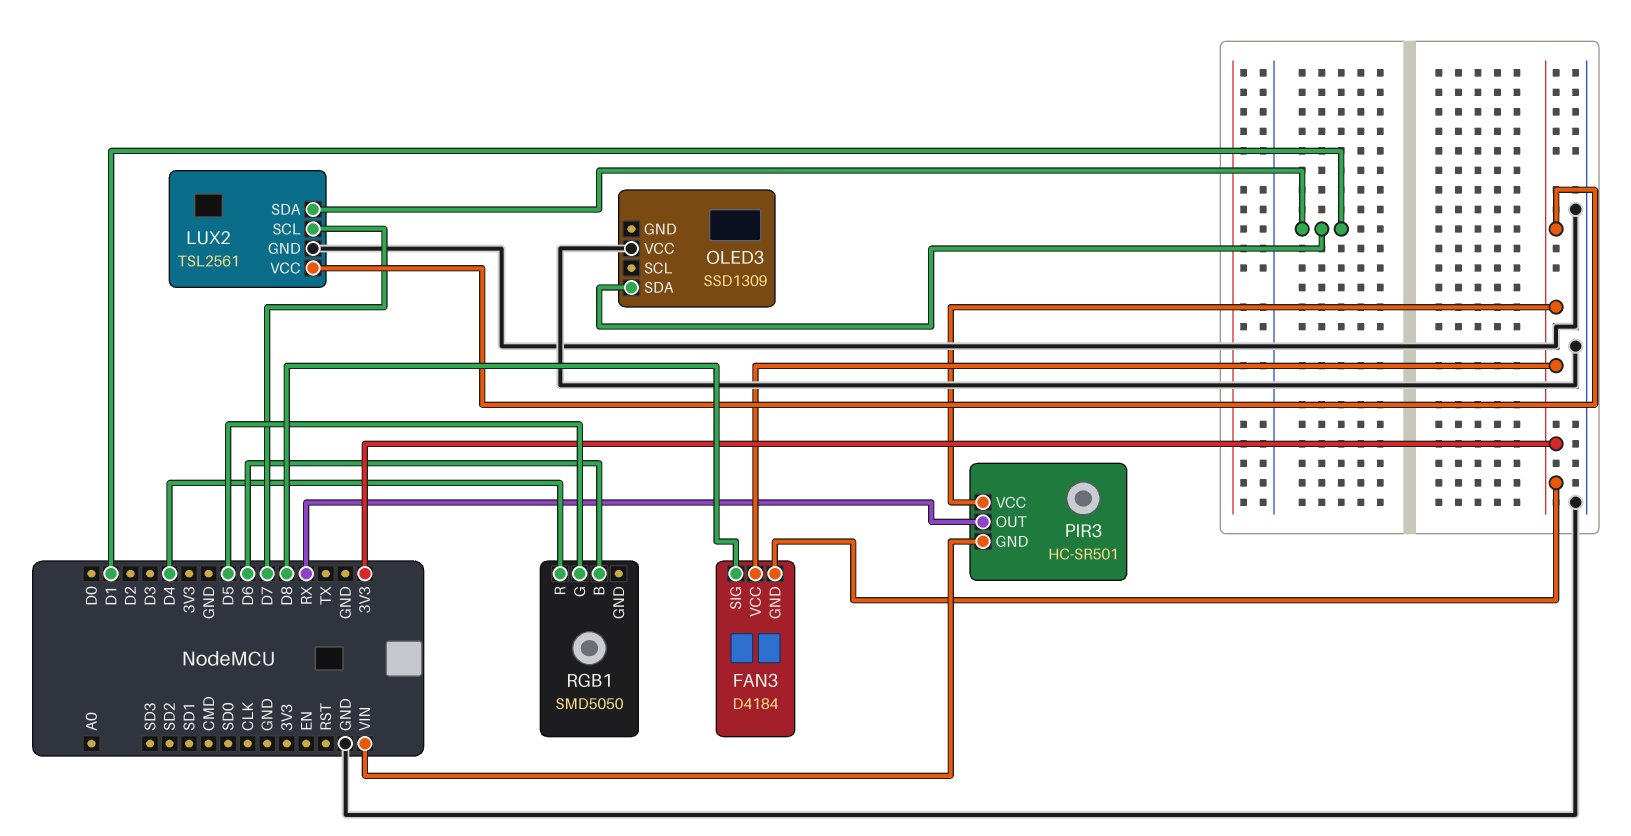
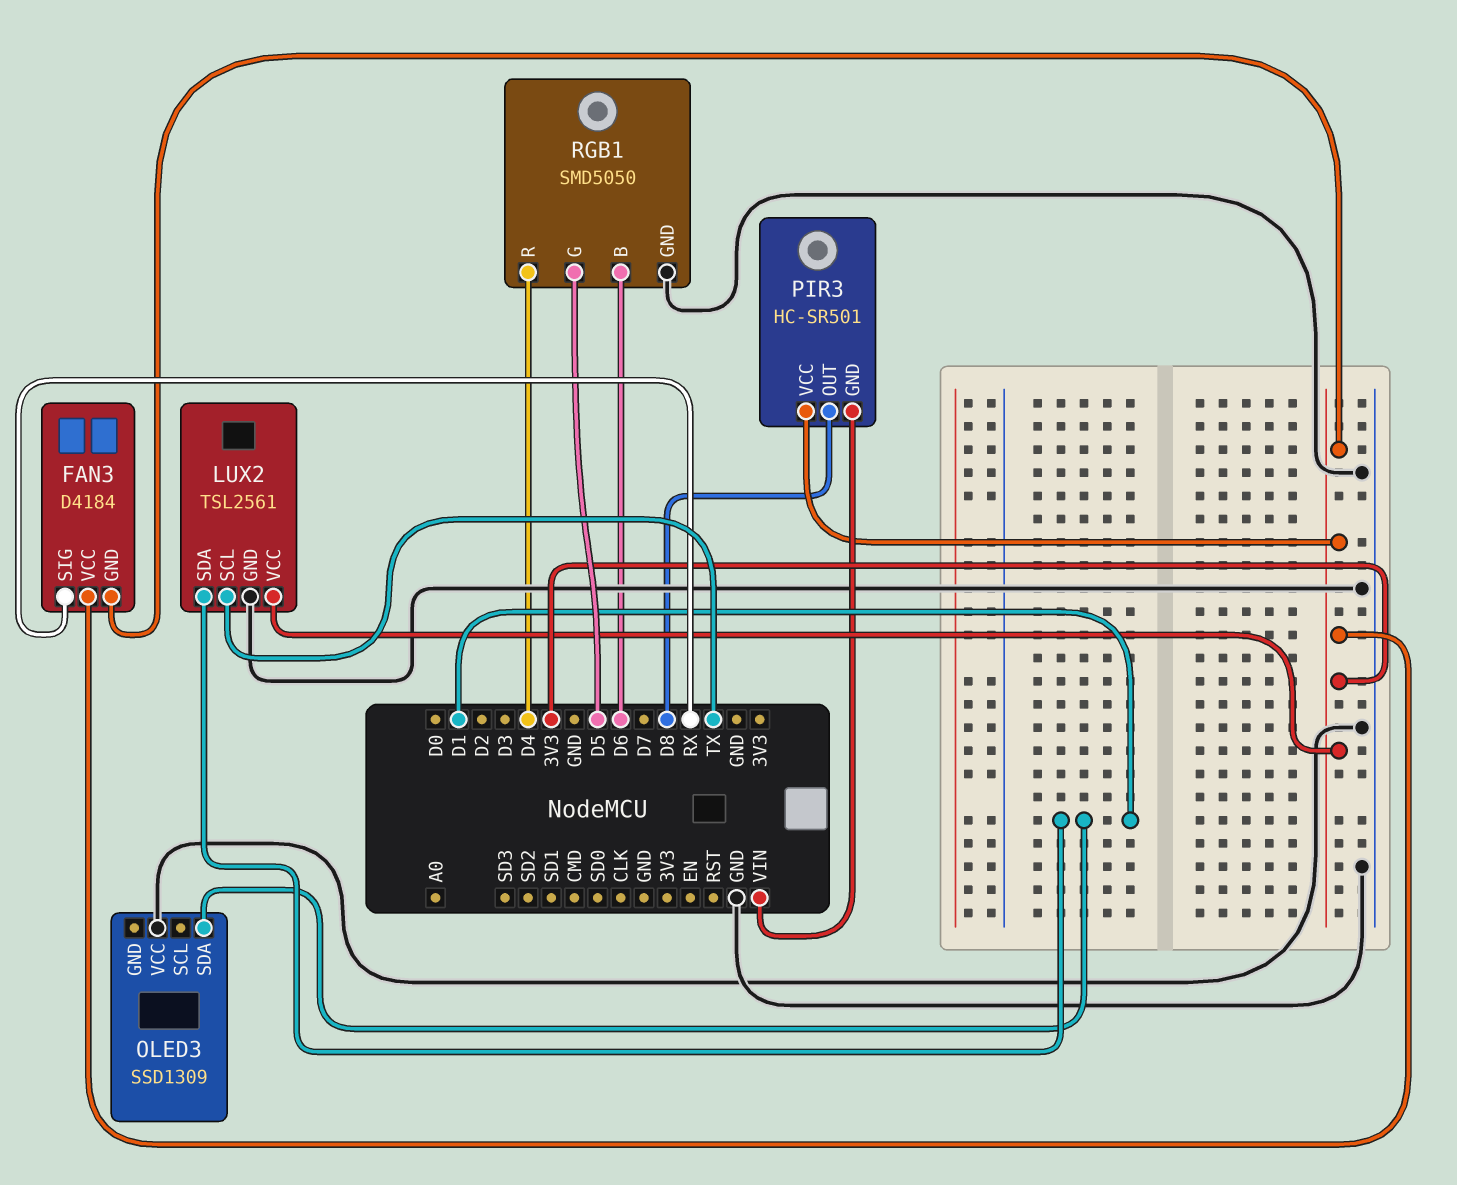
FAN3 pin SIG: D8 -> RX
LUX2 pin SCL: D7 -> TX
PIR3 pin OUT: RX -> D8
RGB1 pin GND: none -> GND

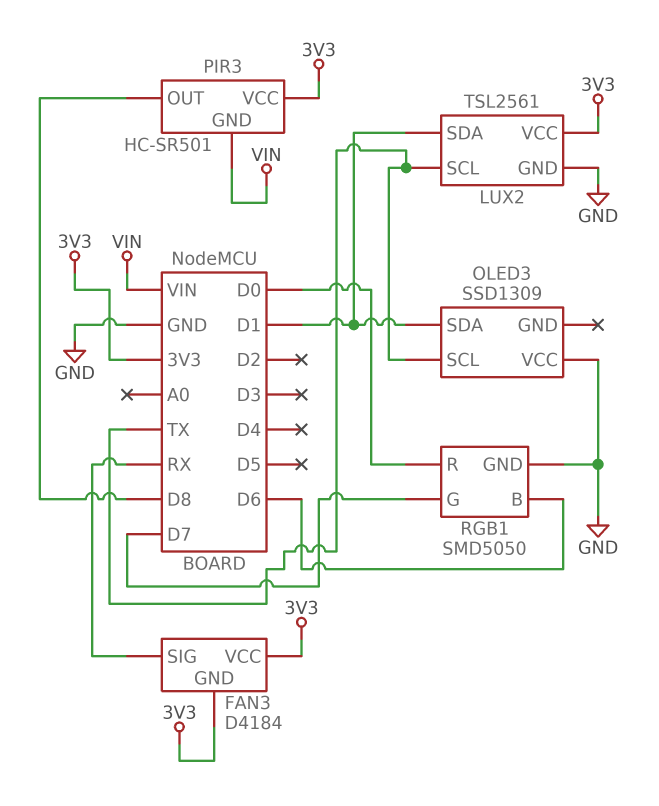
OLED3 pin SCL: none -> TX
RGB1 pin G: D5 -> D7
RGB1 pin R: D4 -> D0

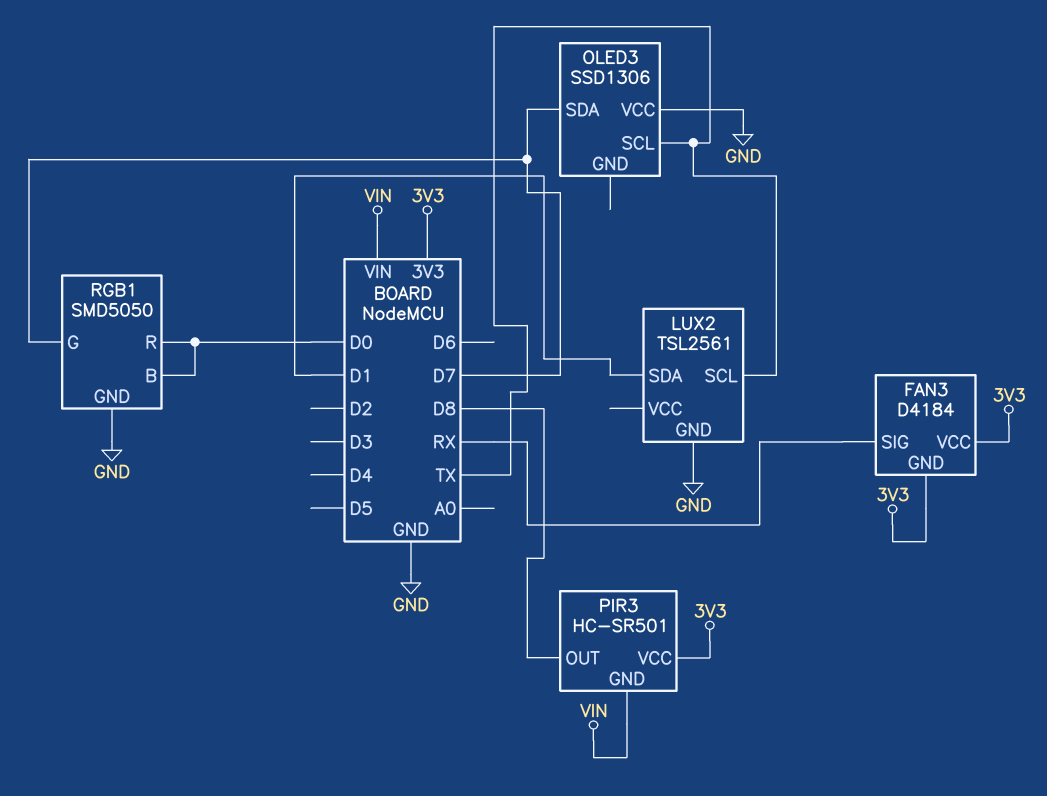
LUX2 pin VCC: 3V3 -> none
OLED3: SSD1309 -> SSD1306
OLED3 pin SDA: D1 -> D7
RGB1 pin B: D6 -> D0

